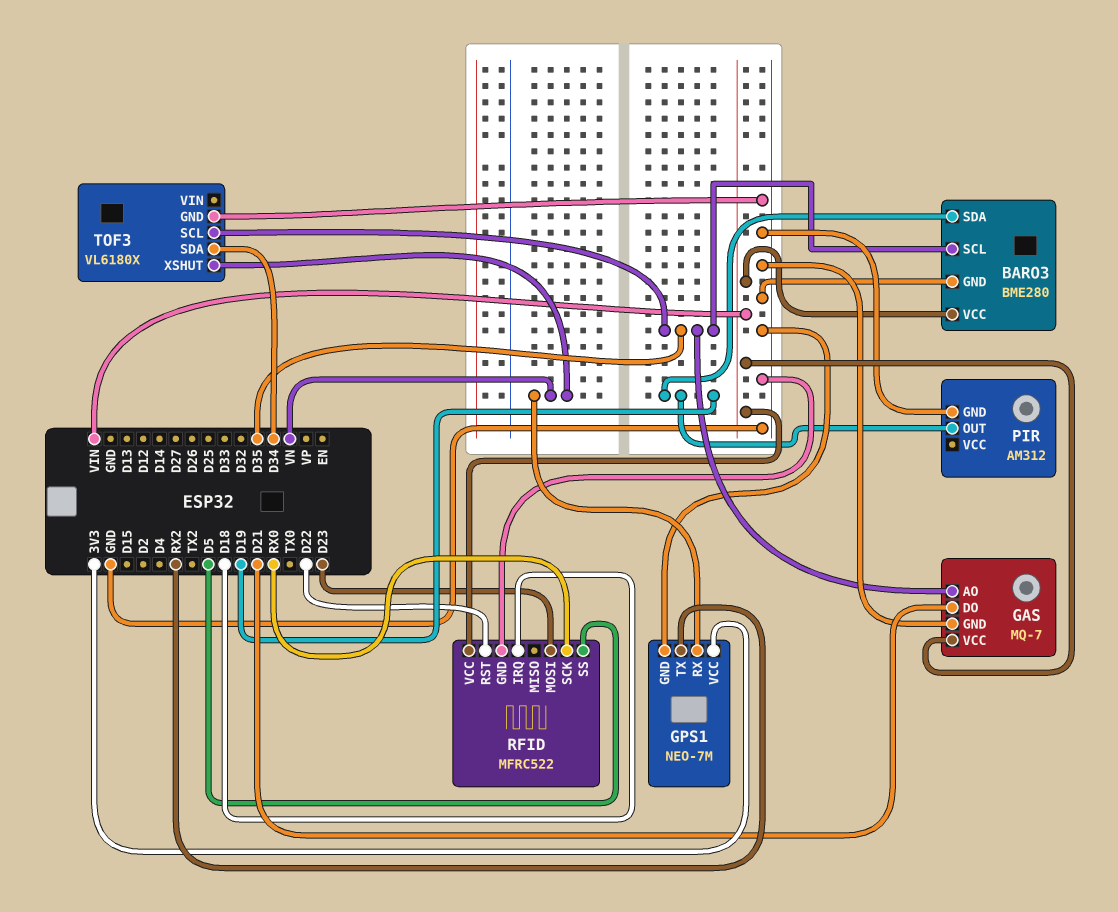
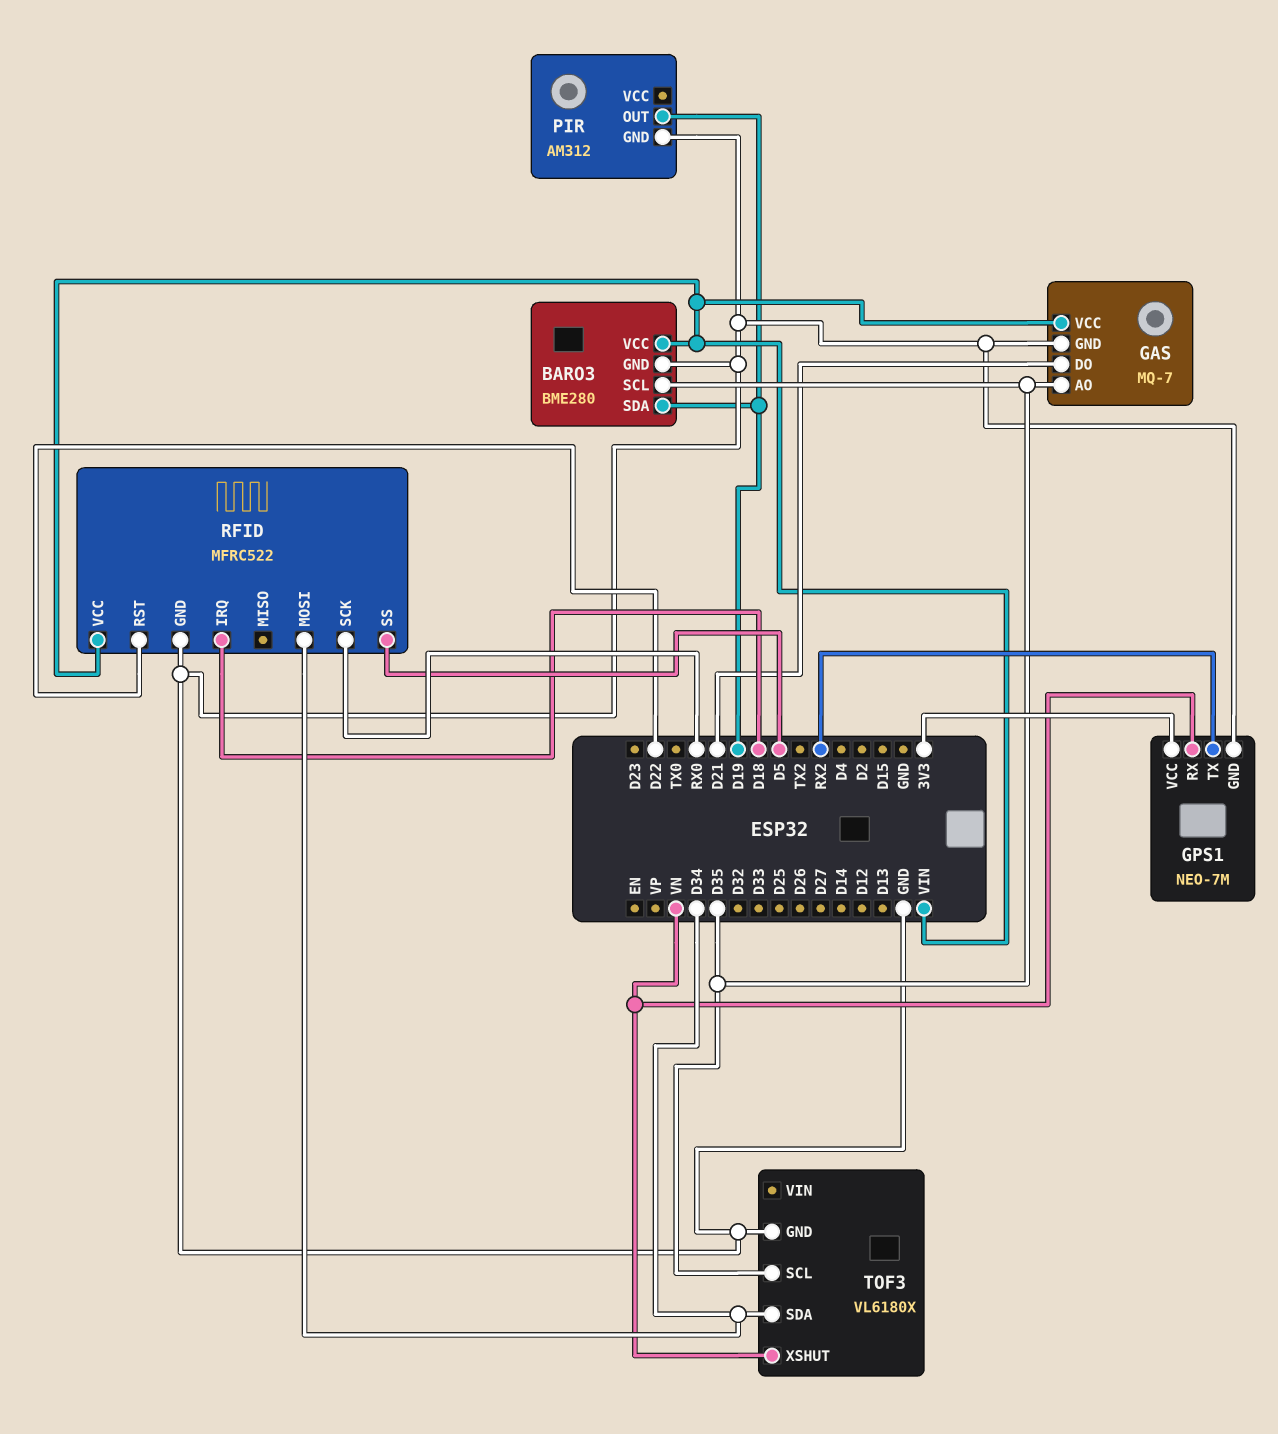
RFID pin MOSI: D23 -> D34

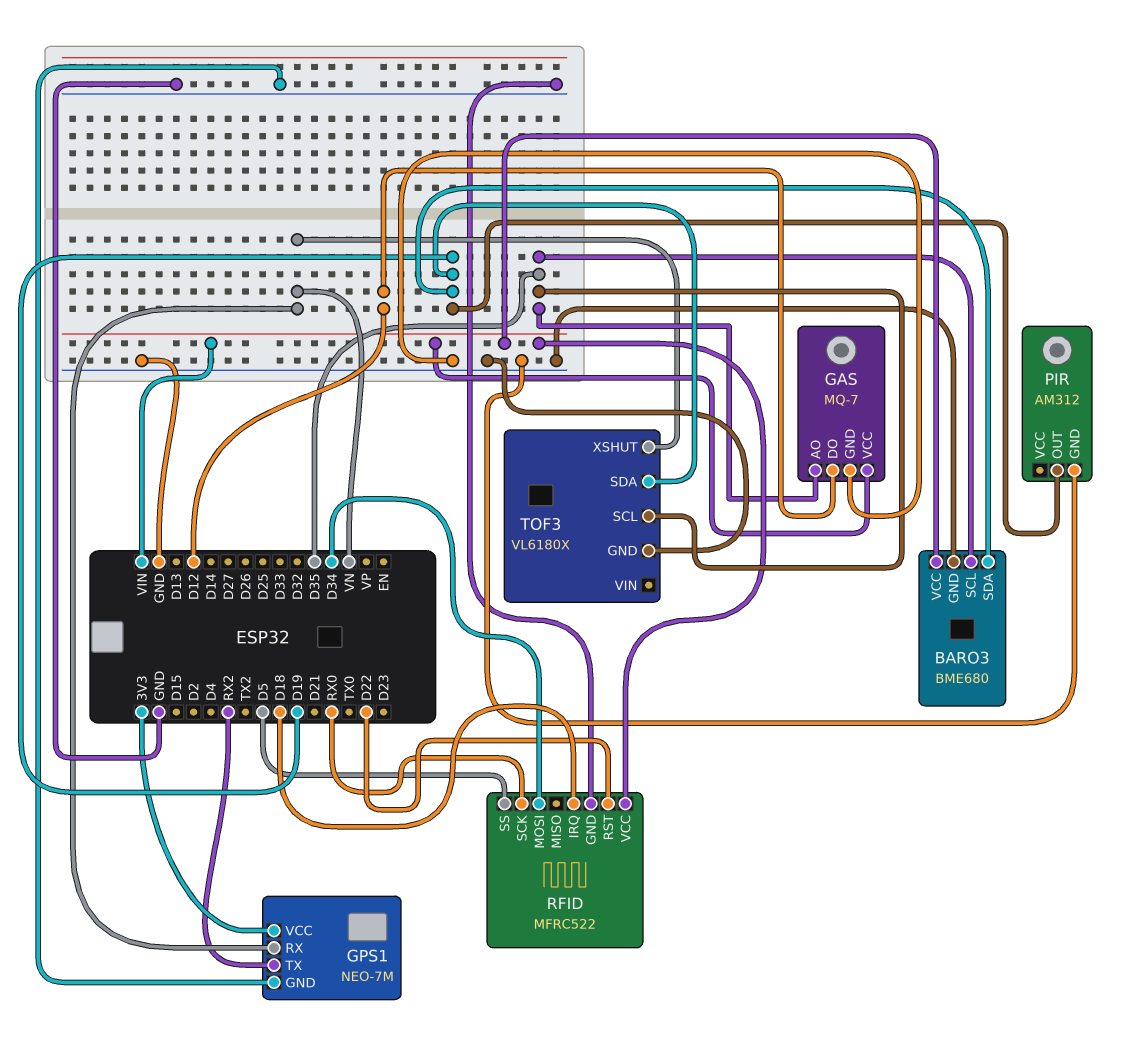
BARO3: BME280 -> BME680
GAS pin DO: D21 -> D12
TOF3 pin SDA: D34 -> D19

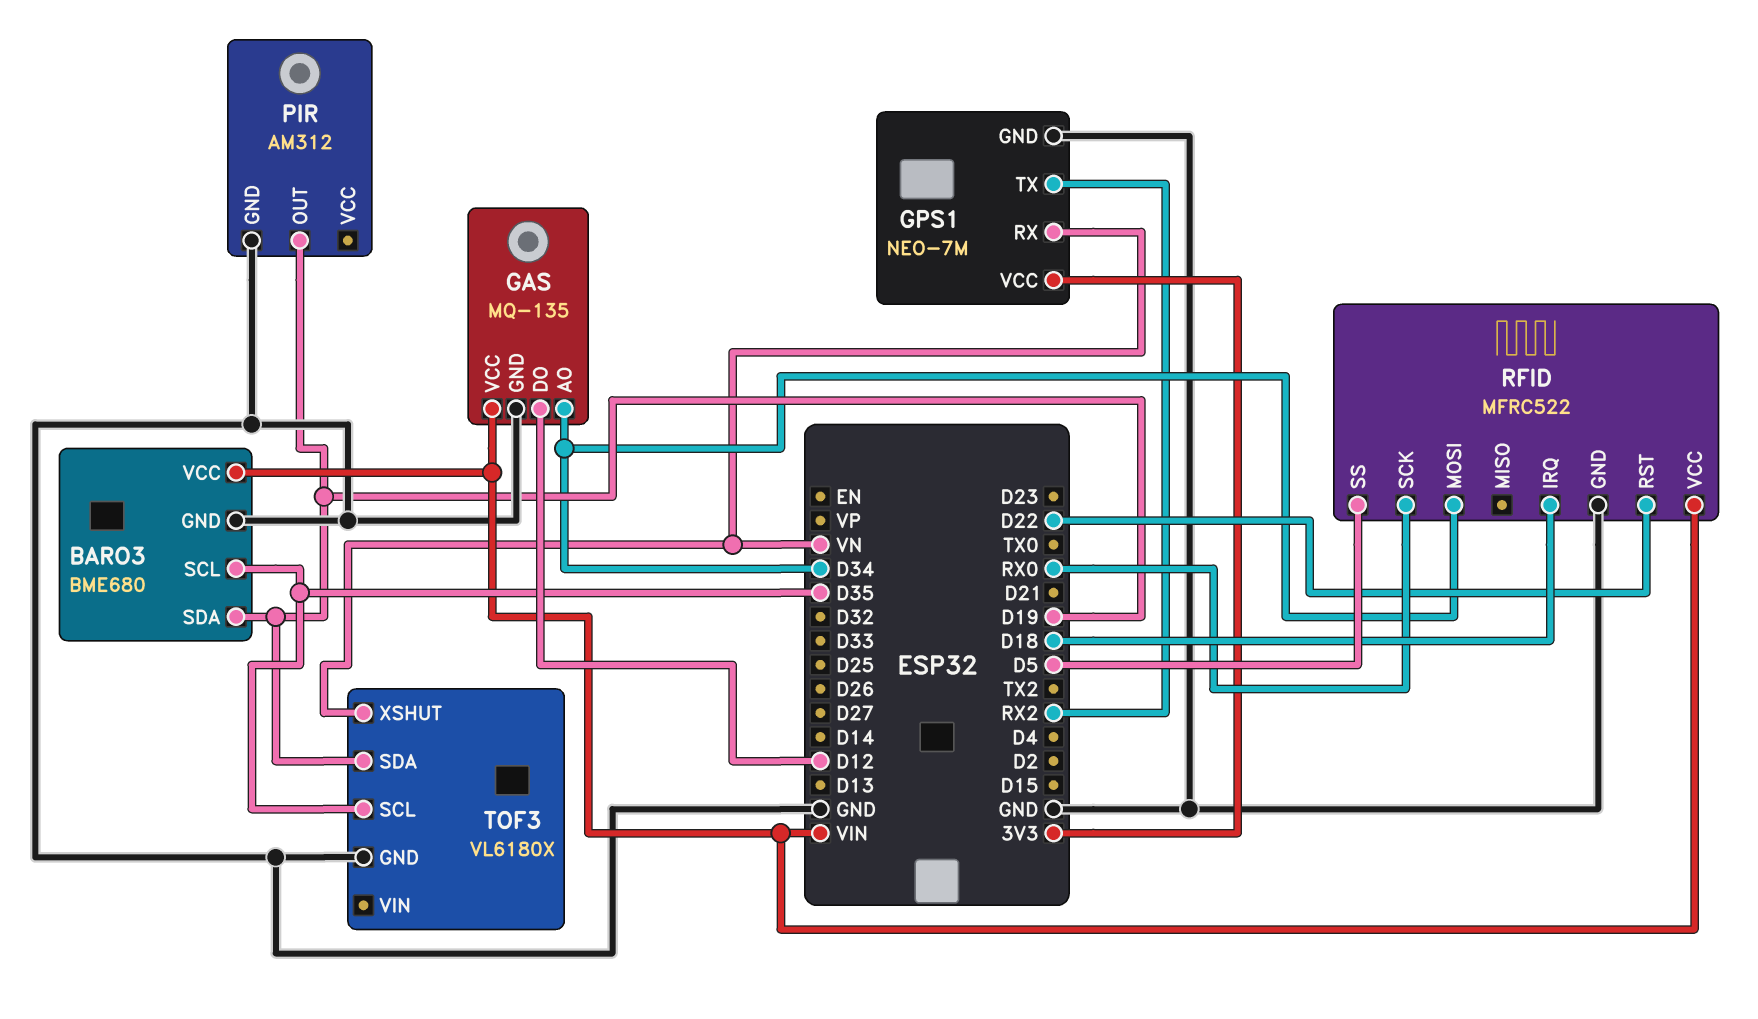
GAS: MQ-7 -> MQ-135
GAS pin AO: D35 -> D34

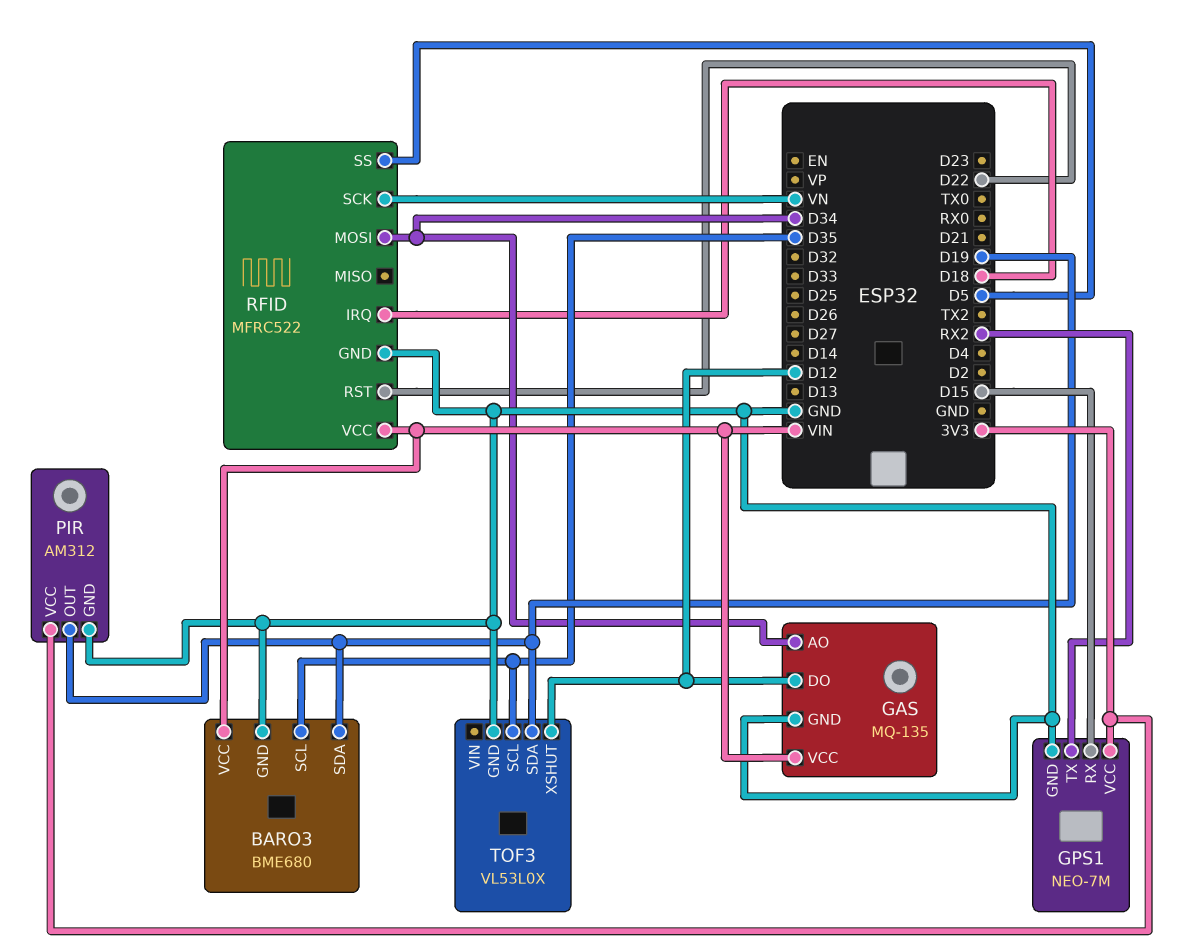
GPS1 pin RX: VN -> D15
PIR pin VCC: none -> 3V3
RFID pin SCK: RX0 -> VN
TOF3: VL6180X -> VL53L0X
TOF3 pin XSHUT: VN -> D12

